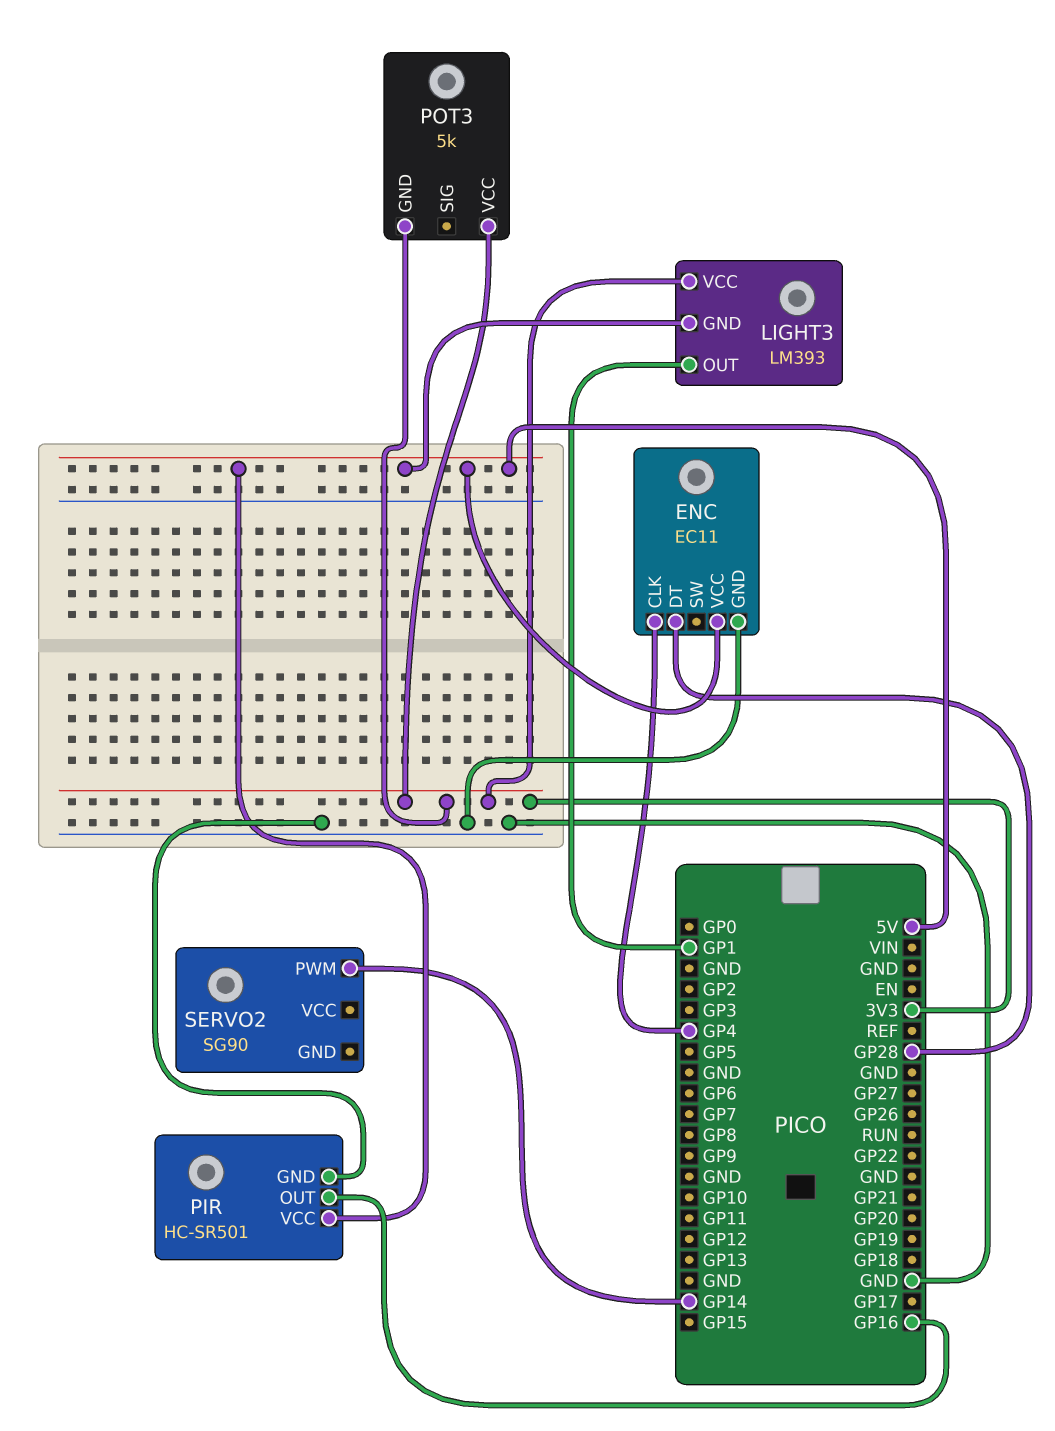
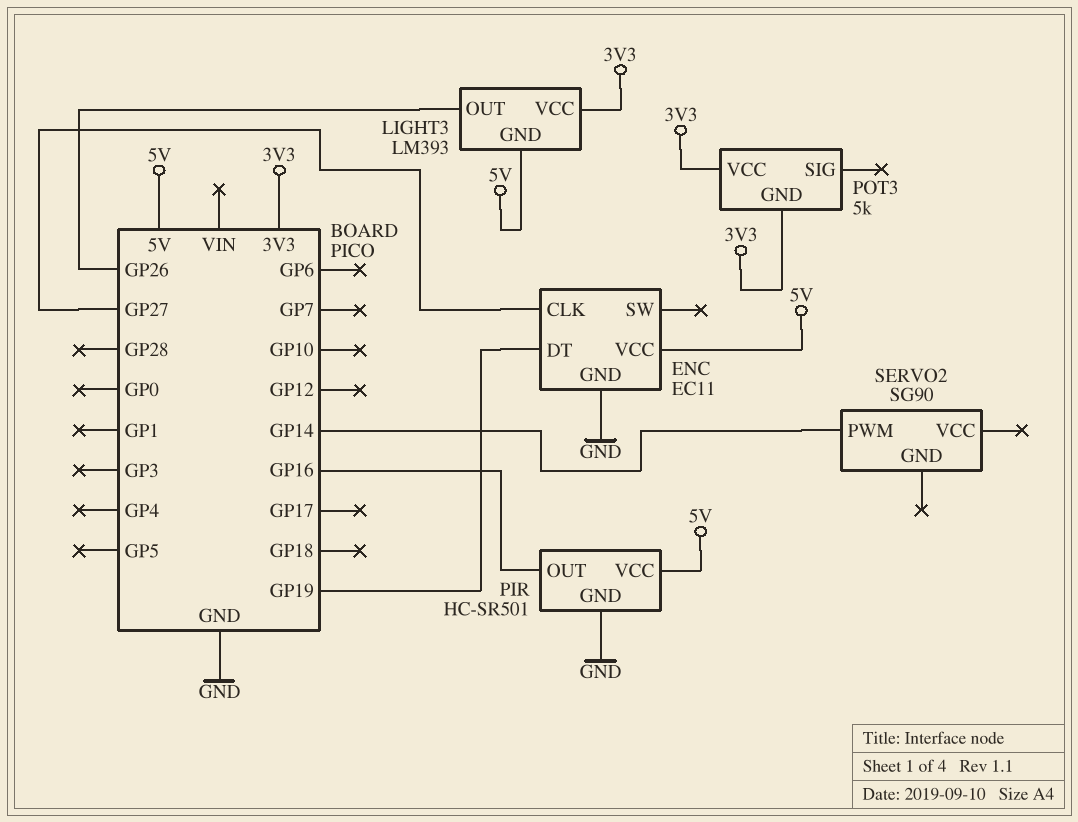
ENC pin CLK: GP4 -> GP27
ENC pin DT: GP28 -> GP19
LIGHT3 pin OUT: GP1 -> GP26

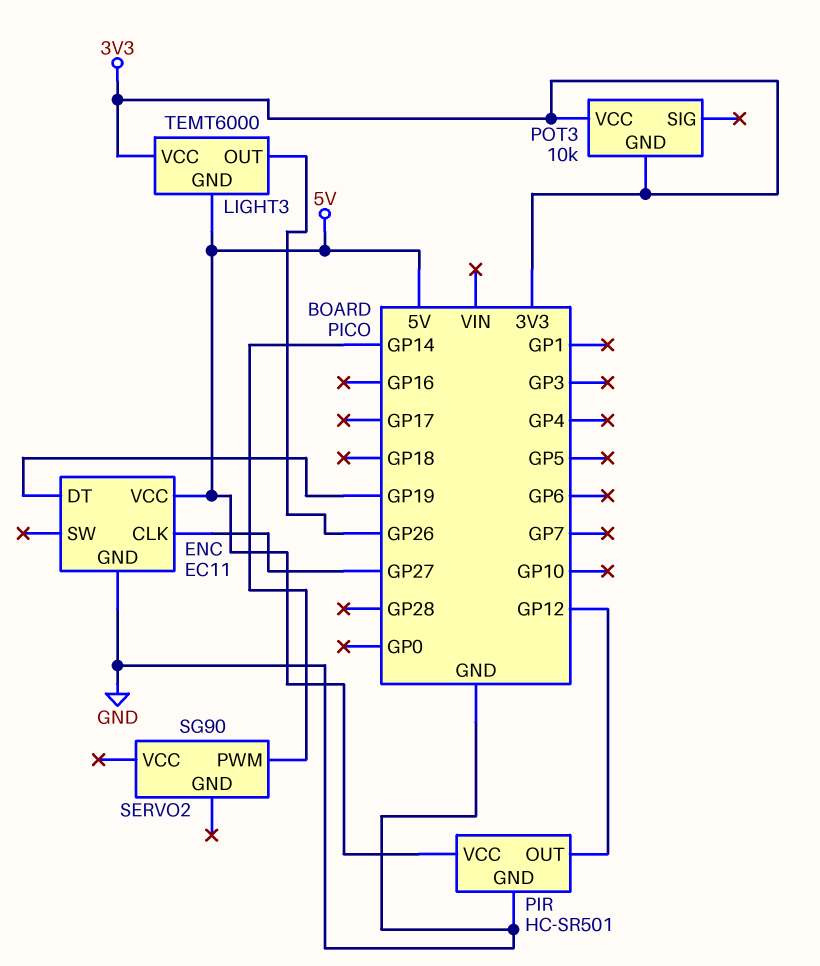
LIGHT3: LM393 -> TEMT6000
PIR pin OUT: GP16 -> GP12
POT3: 5k -> 10k

